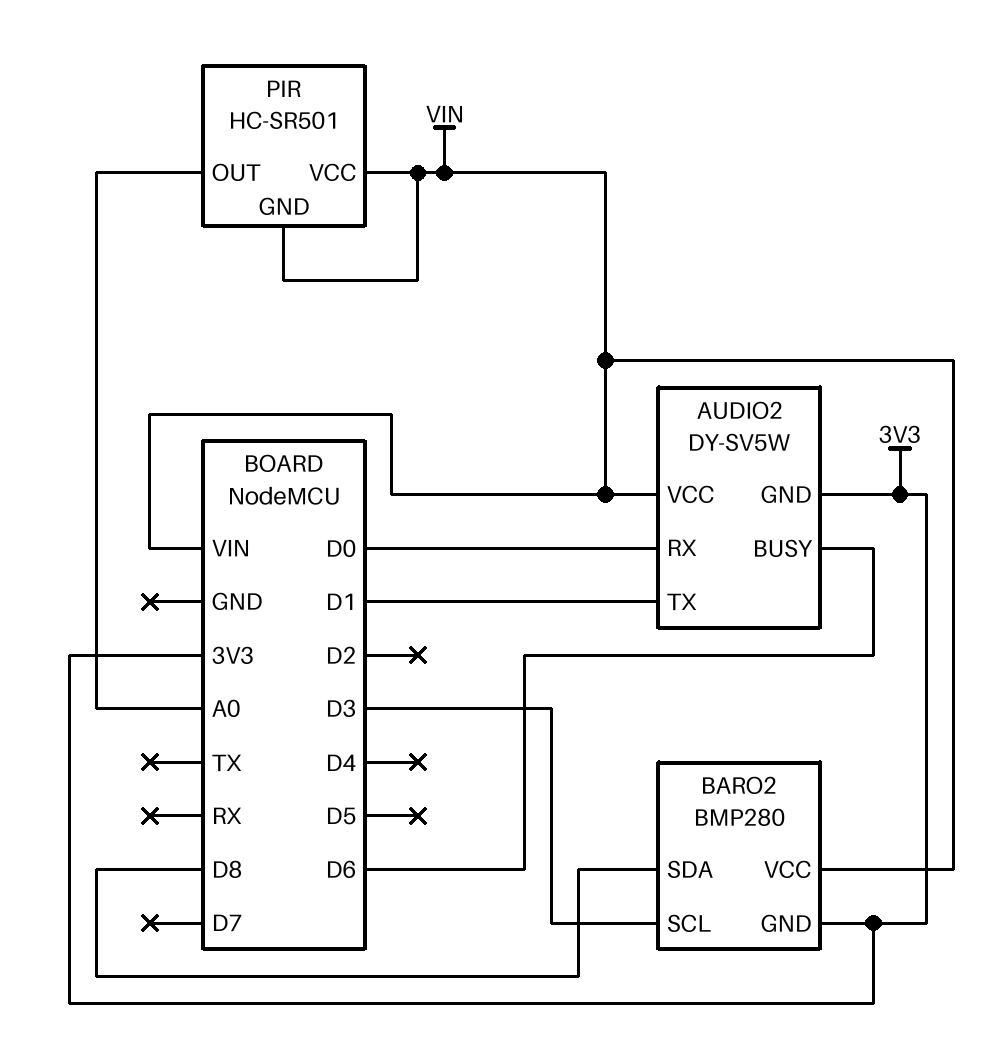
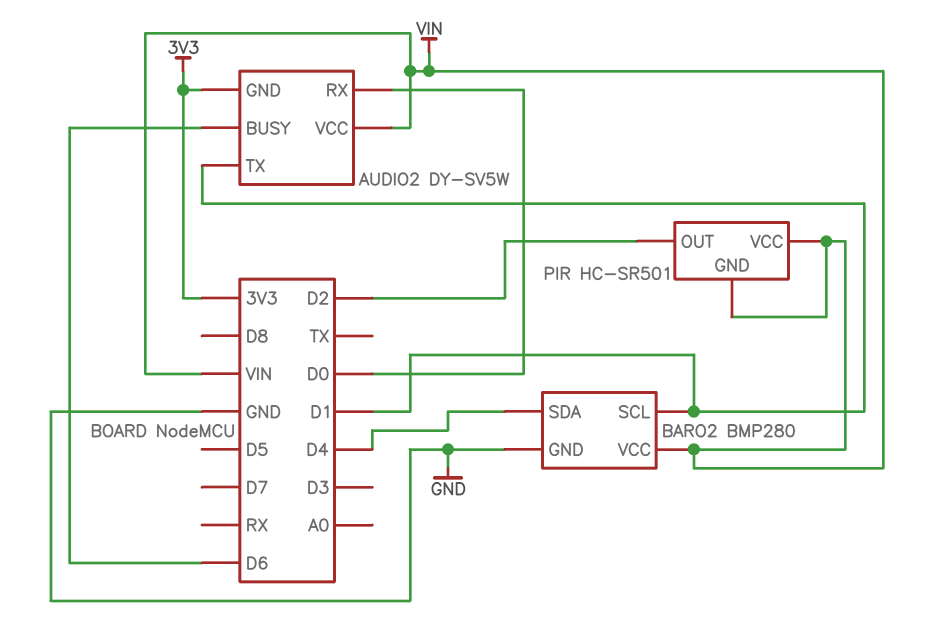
BARO2 pin GND: 3V3 -> GND
BARO2 pin SCL: D3 -> D1
BARO2 pin SDA: D8 -> D4
PIR pin OUT: A0 -> D2

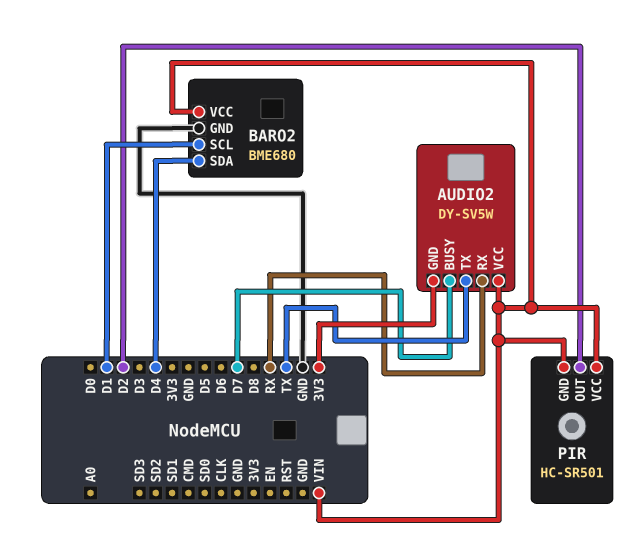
AUDIO2 pin BUSY: D6 -> D7
AUDIO2 pin RX: D0 -> RX
AUDIO2 pin TX: D1 -> TX
BARO2: BMP280 -> BME680

